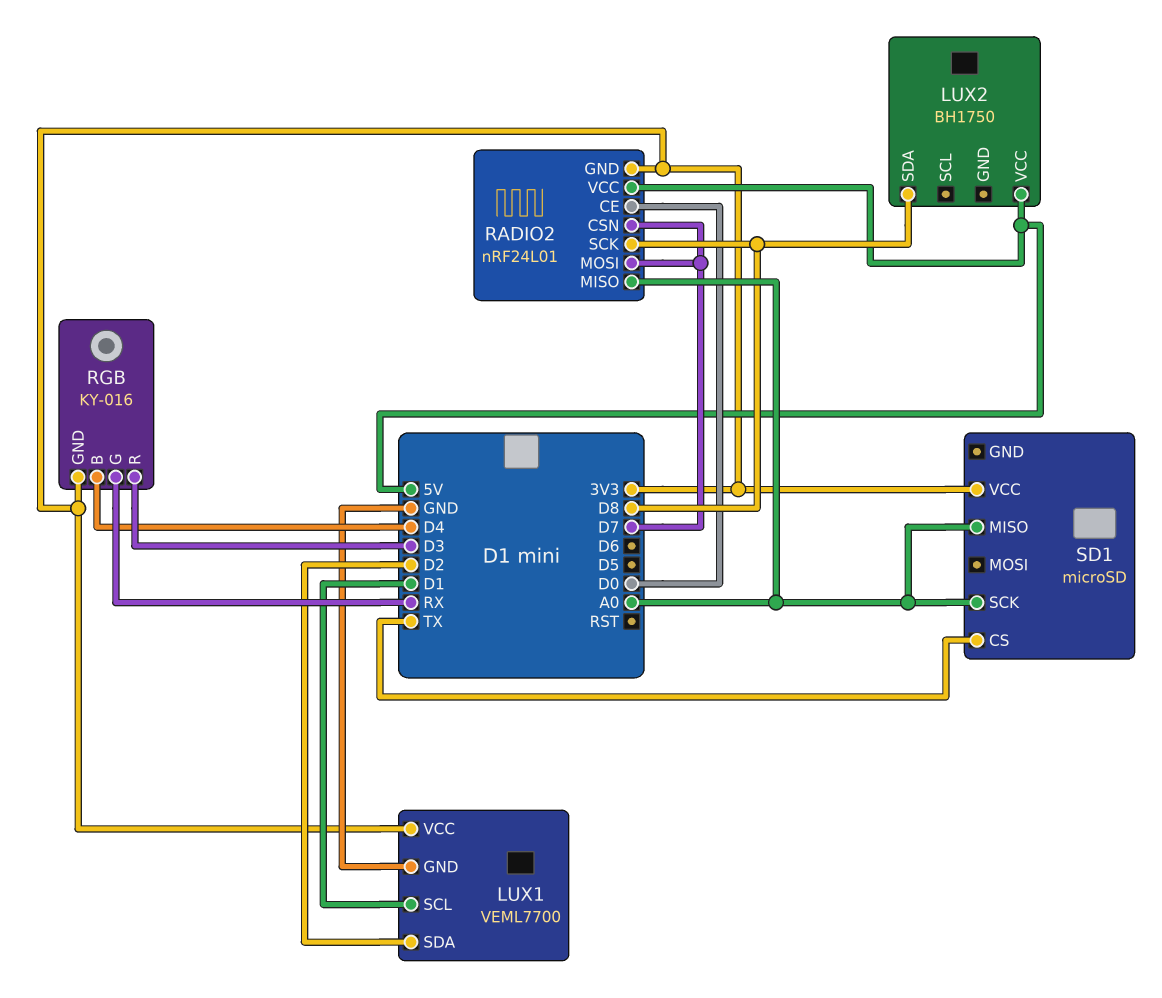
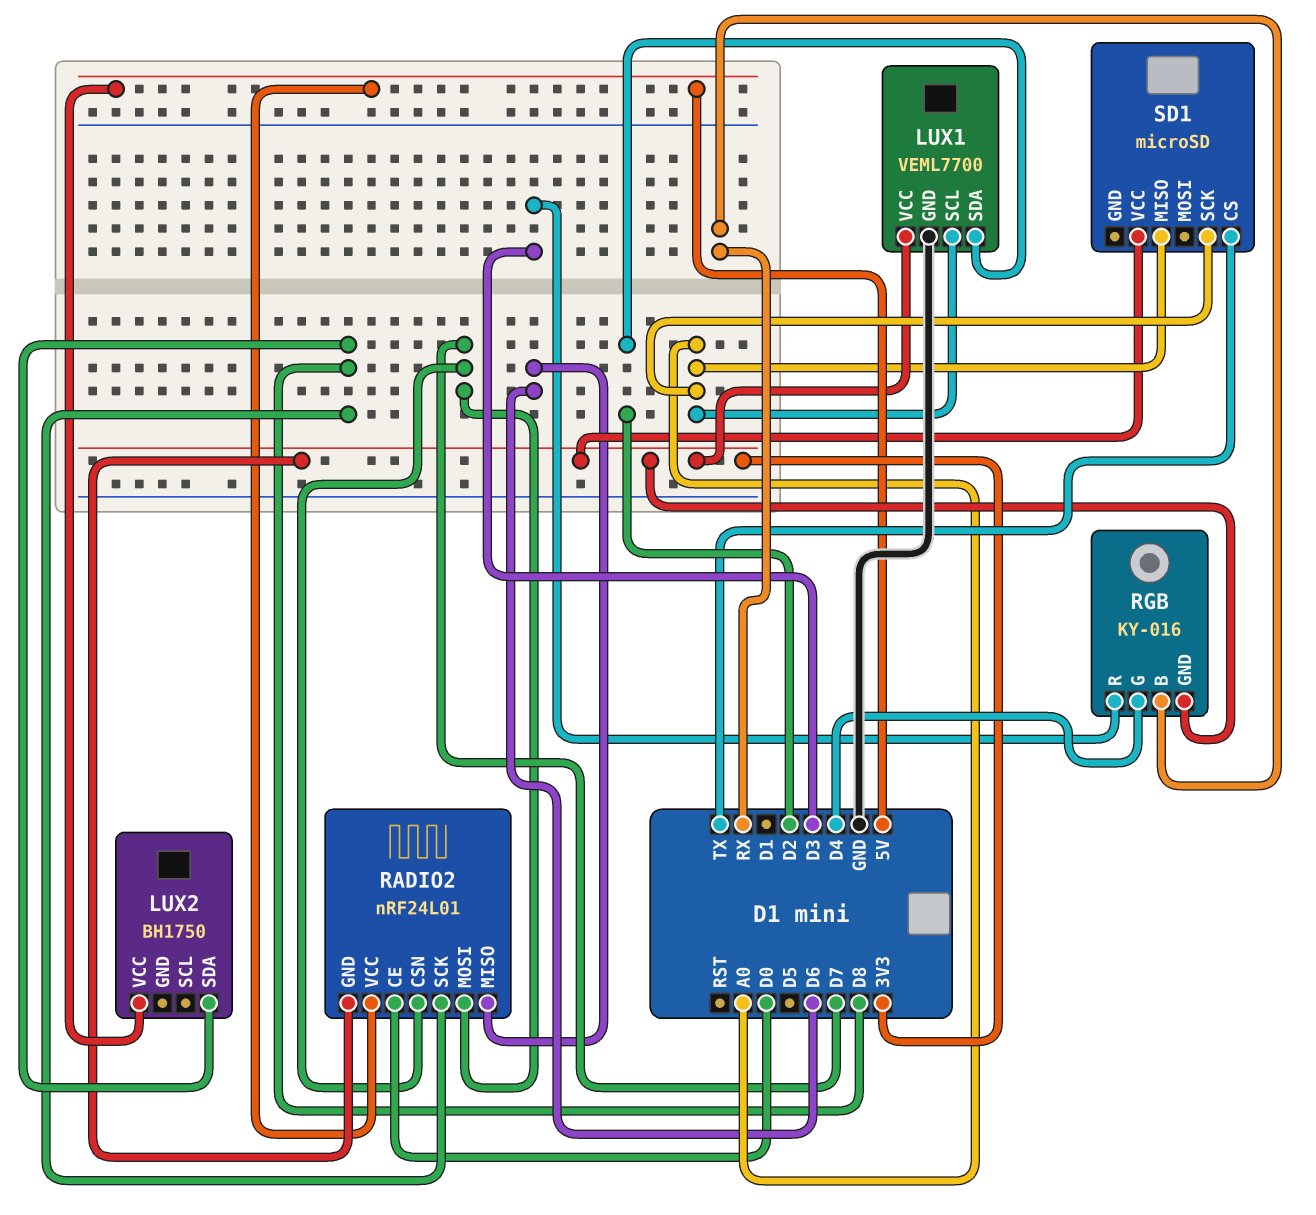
LUX1 pin SCL: D1 -> A0
RADIO2 pin MISO: A0 -> D6
RGB pin B: D4 -> RX
RGB pin G: RX -> D4

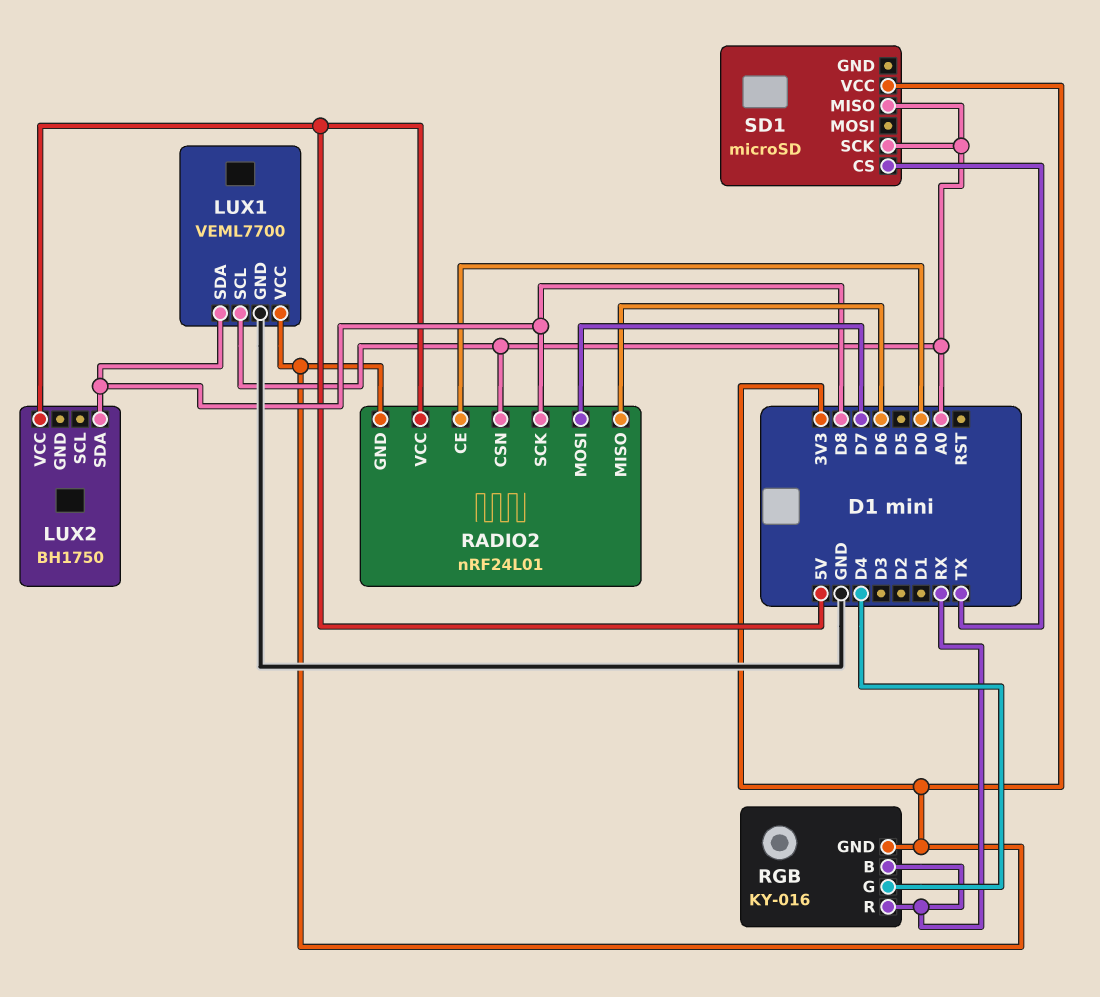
LUX1 pin SDA: D2 -> D8
RADIO2 pin CSN: D7 -> A0
RGB pin R: D3 -> RX

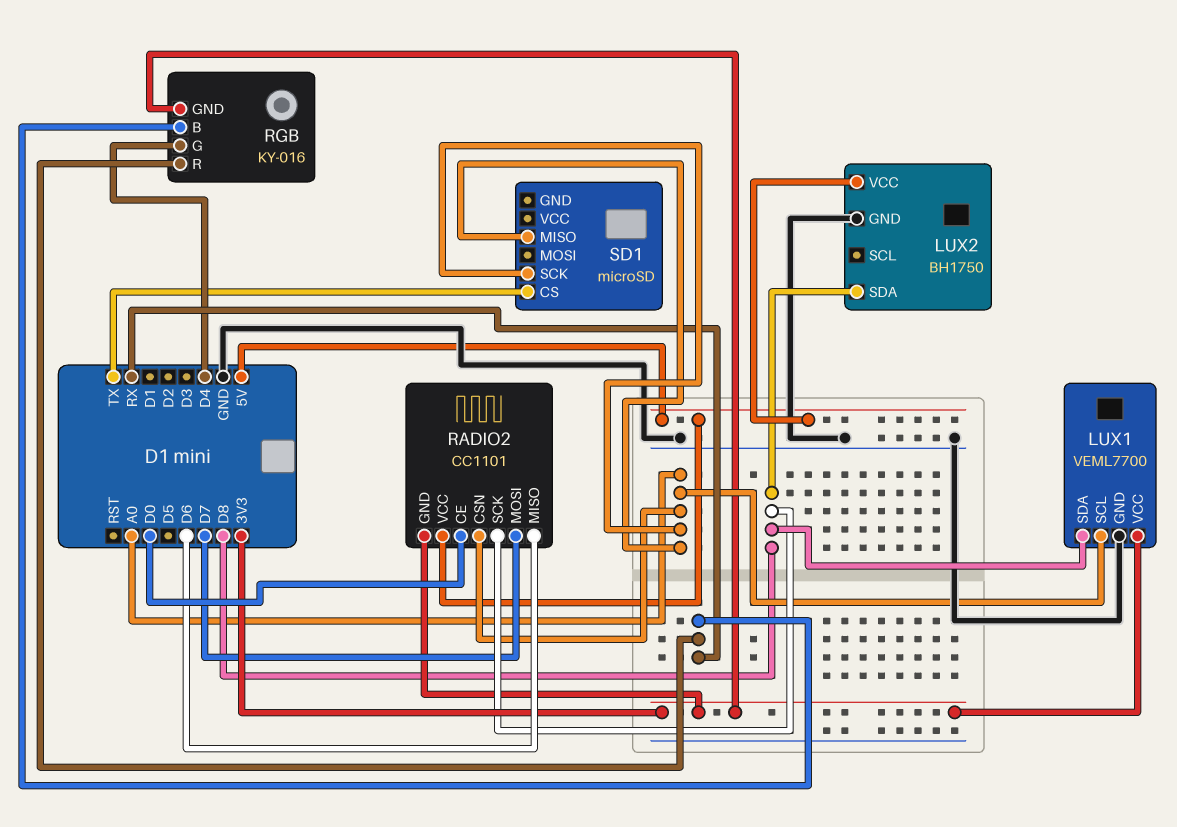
LUX2 pin GND: none -> GND
RADIO2: nRF24L01 -> CC1101
SD1 pin VCC: 3V3 -> none

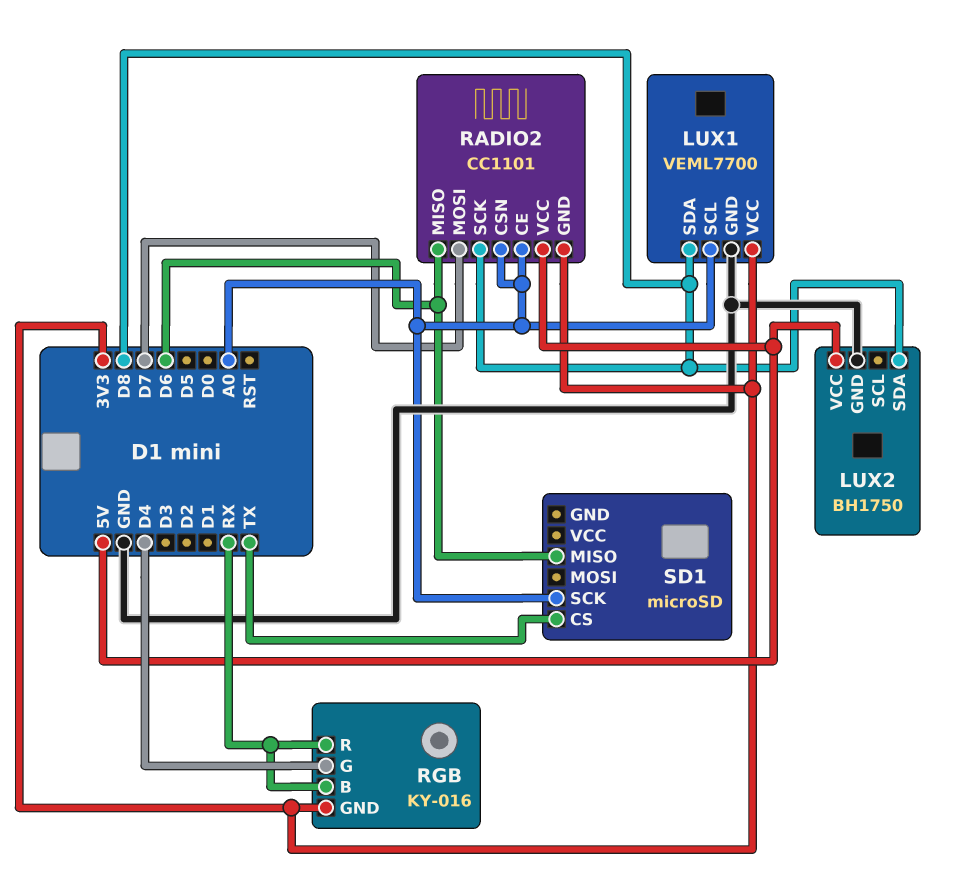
RADIO2 pin CE: D0 -> A0
SD1 pin MISO: A0 -> D6

